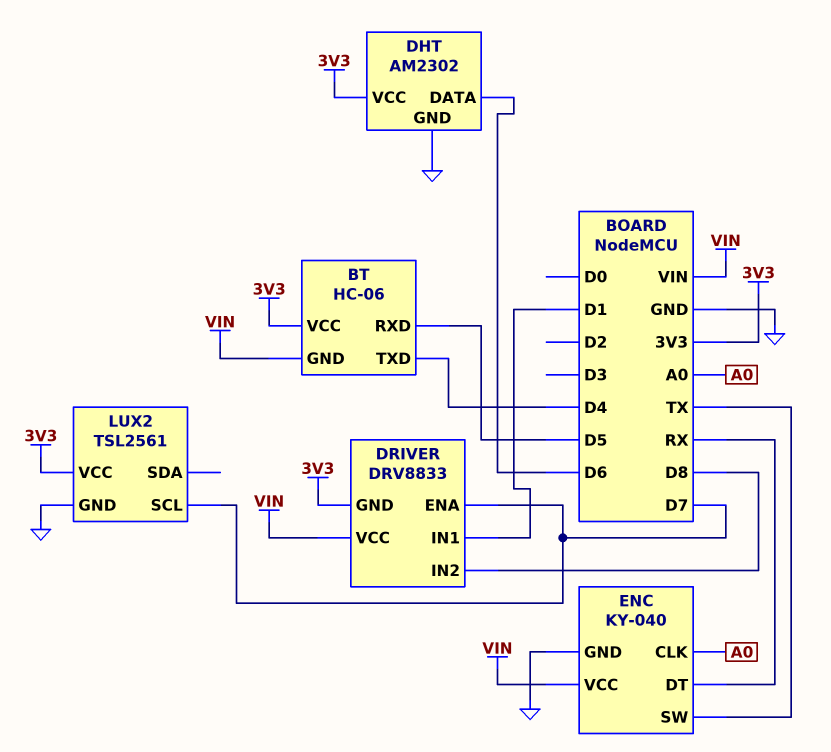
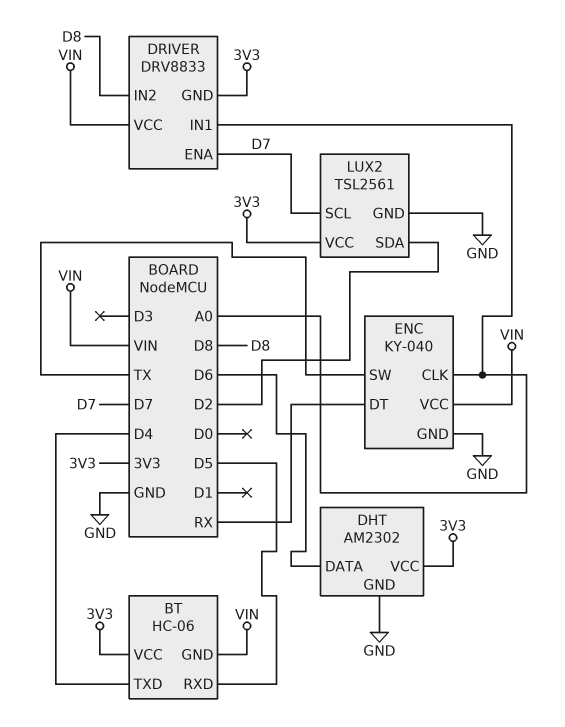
DRIVER pin IN1: D1 -> A0
LUX2 pin SDA: none -> D2

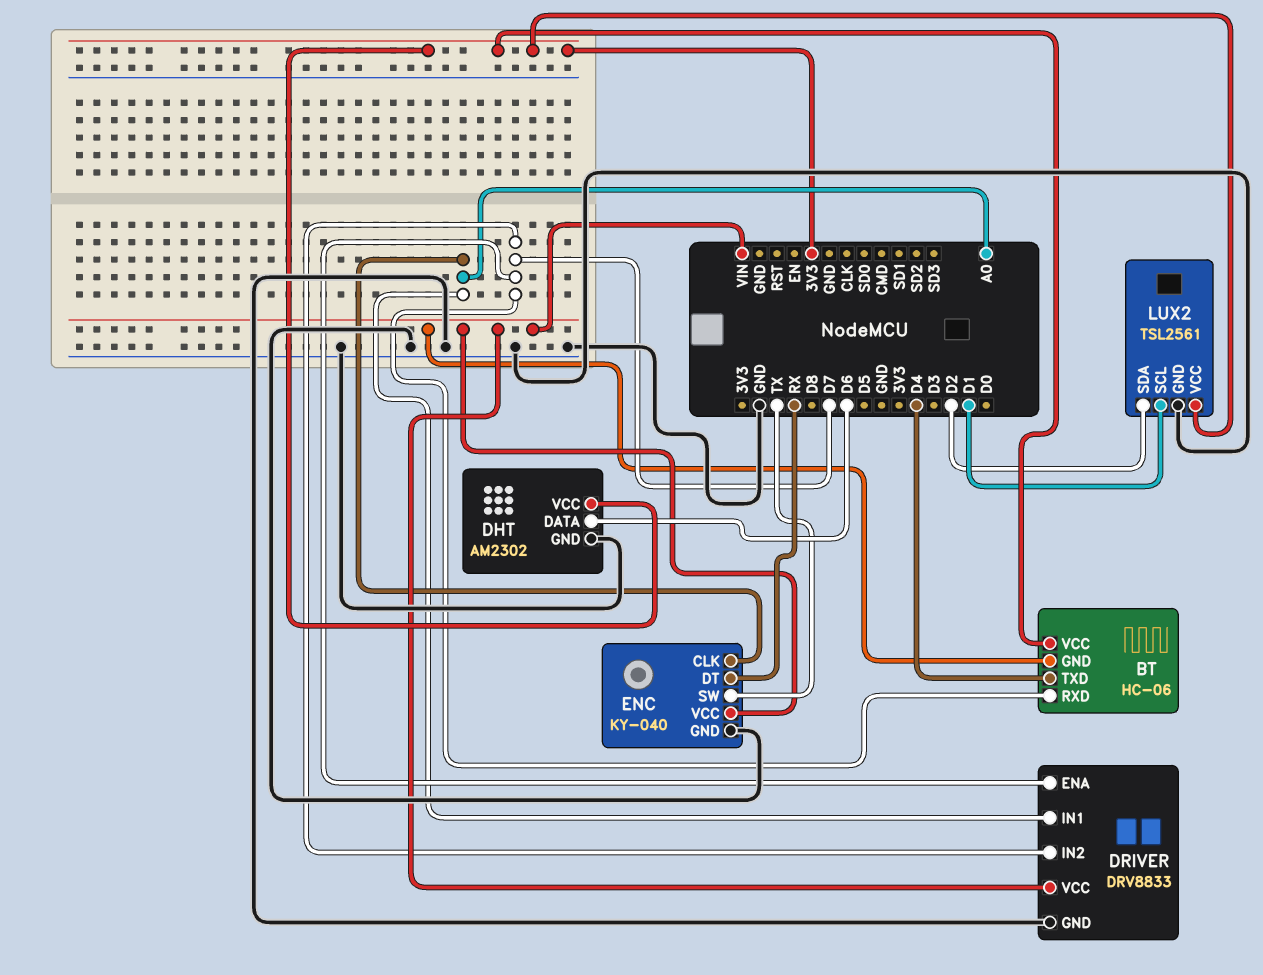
BT pin RXD: D5 -> D7
DRIVER pin GND: 3V3 -> GND
DRIVER pin IN2: D8 -> D7
LUX2 pin SCL: D7 -> D1

